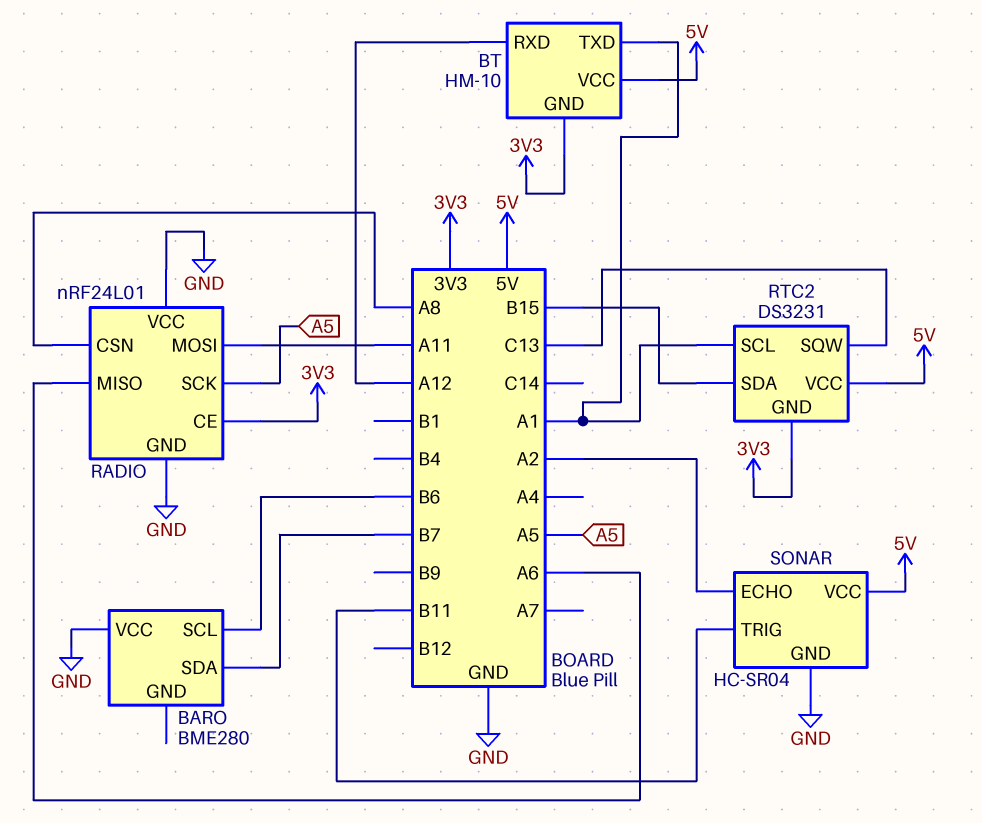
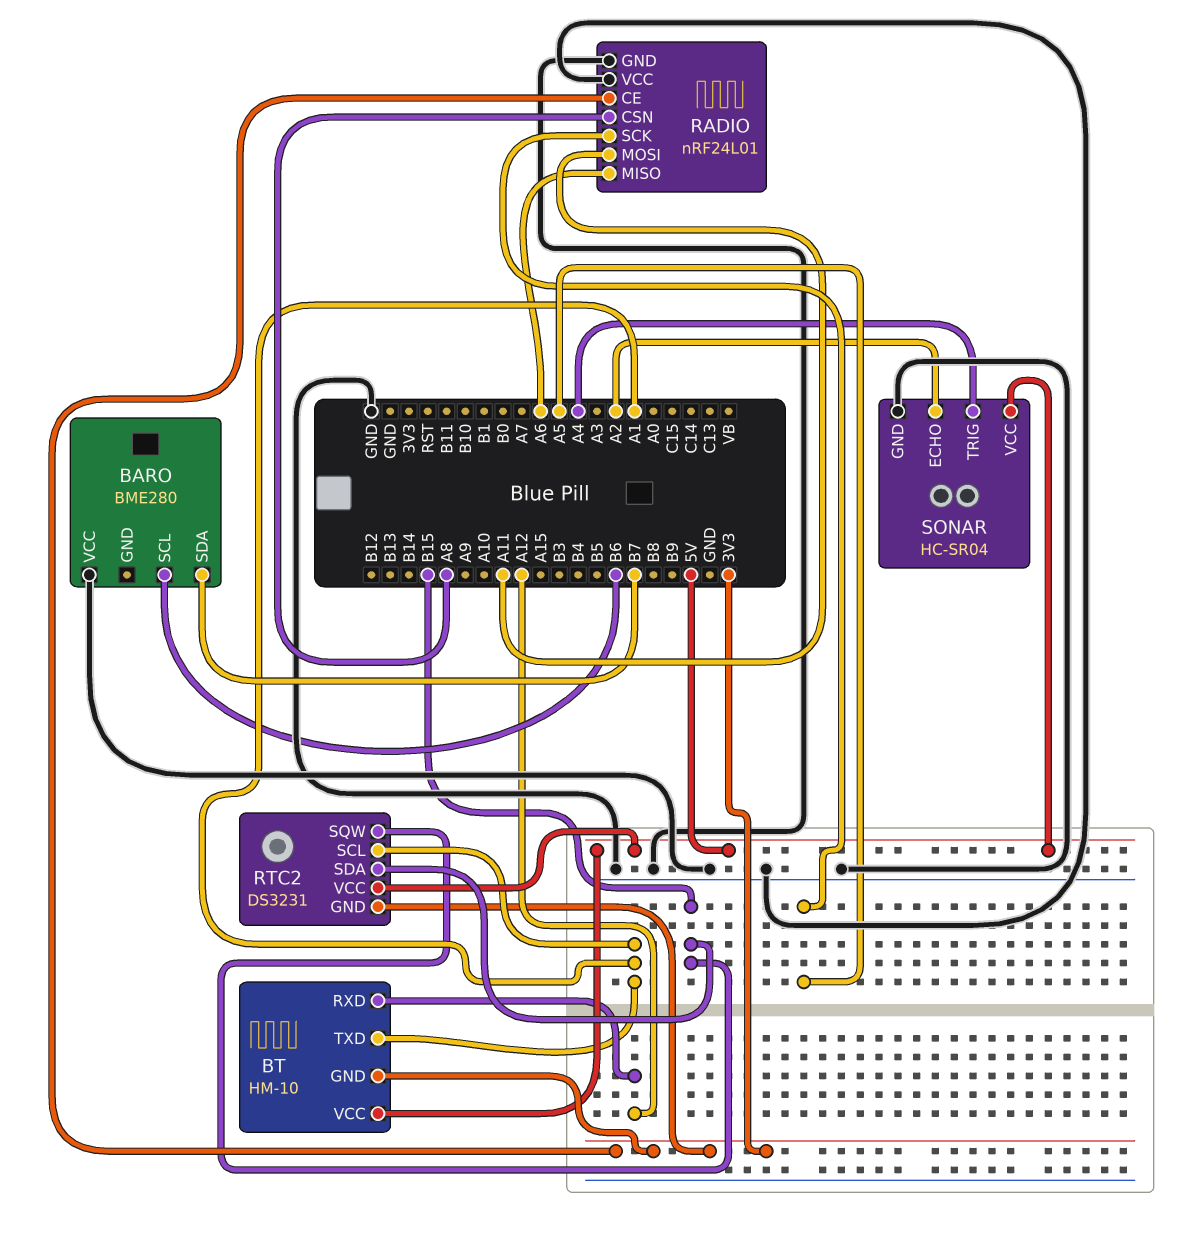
RTC2 pin SQW: C13 -> B15
SONAR pin TRIG: B11 -> A4

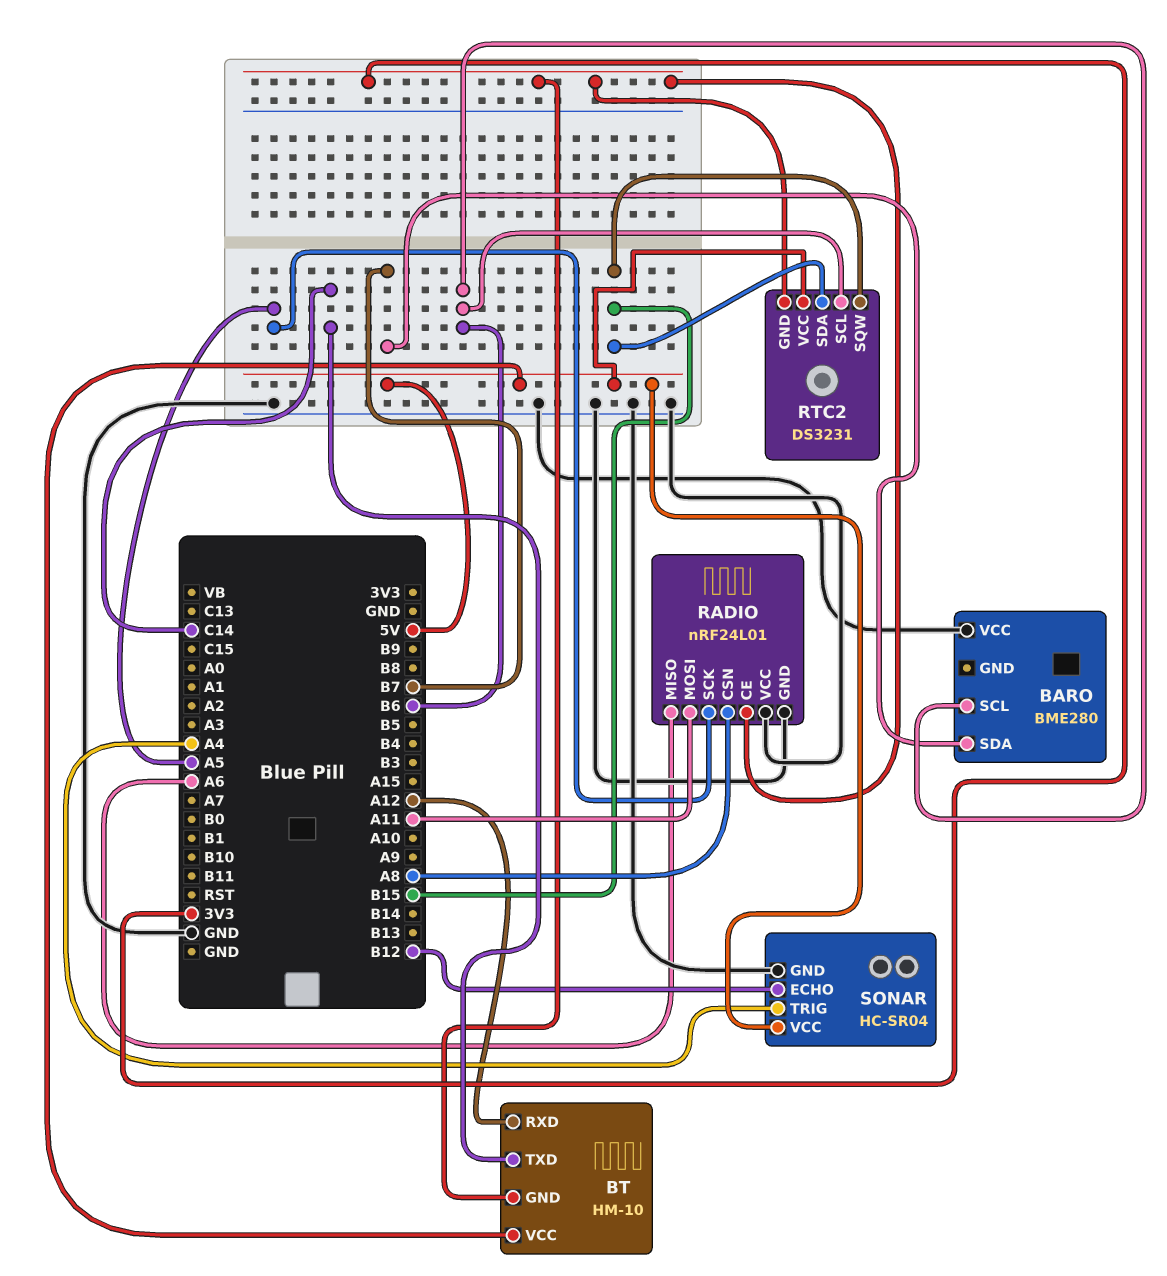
BT pin TXD: A1 -> C14
RTC2 pin SCL: A1 -> B6
SONAR pin ECHO: A2 -> B12

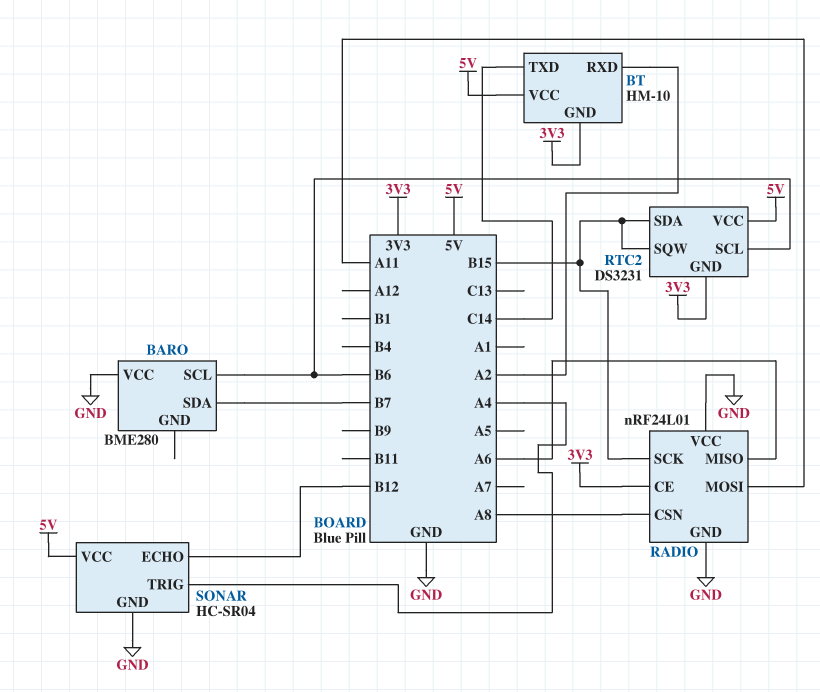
BT pin RXD: A12 -> A2
RADIO pin SCK: A5 -> B15

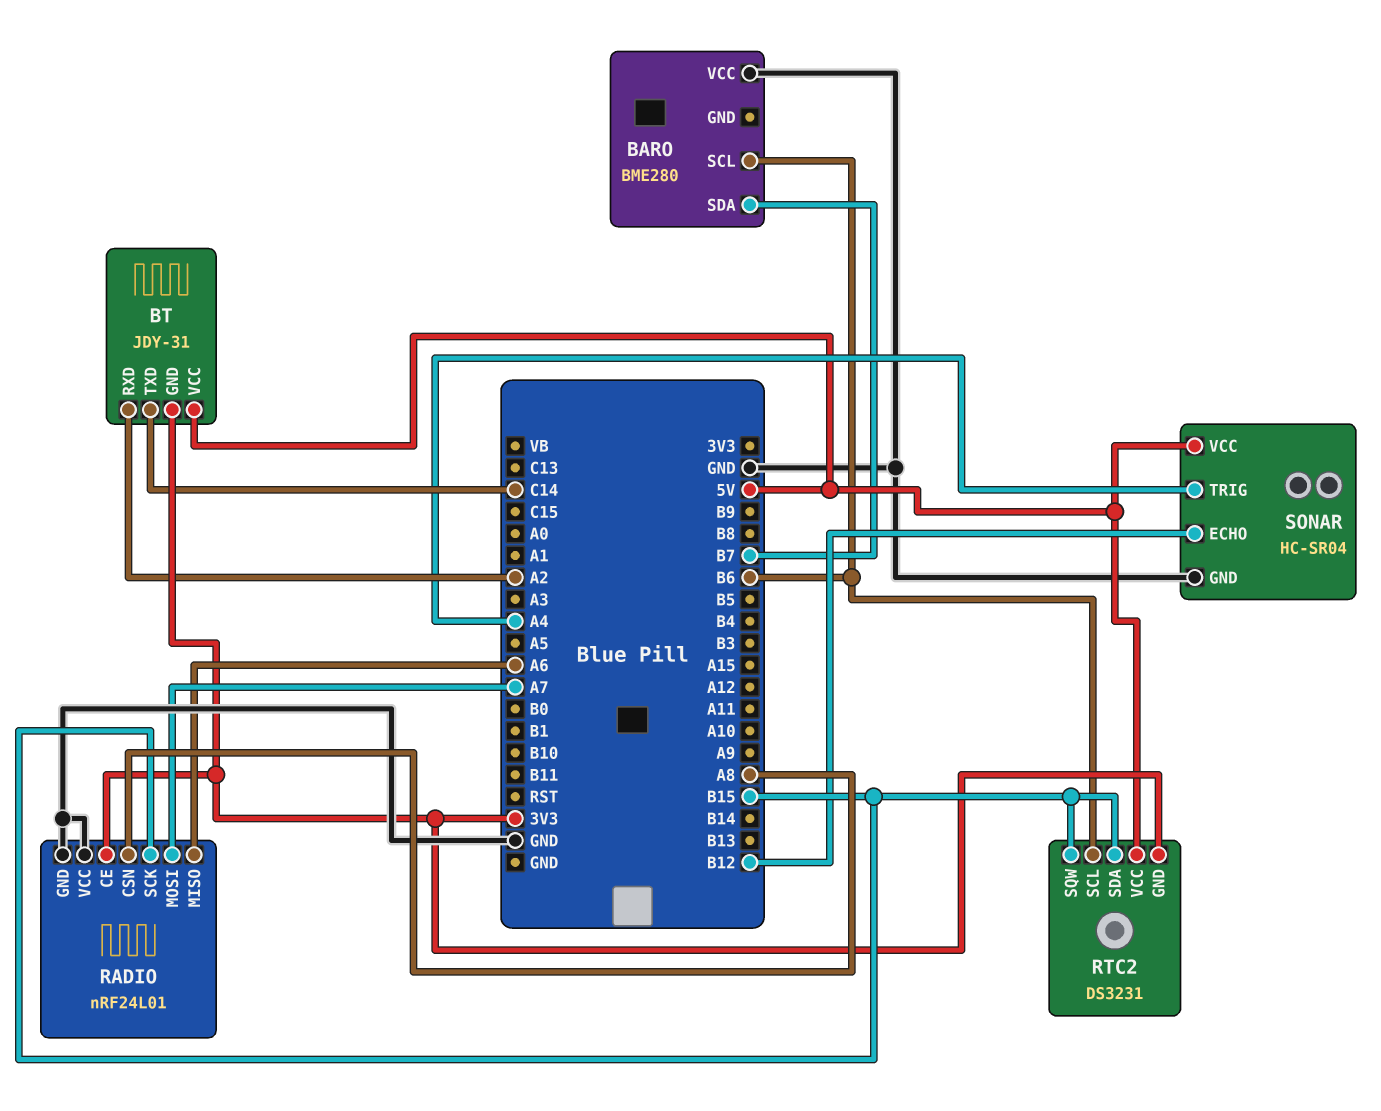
BT: HM-10 -> JDY-31
RADIO pin MOSI: A11 -> A7

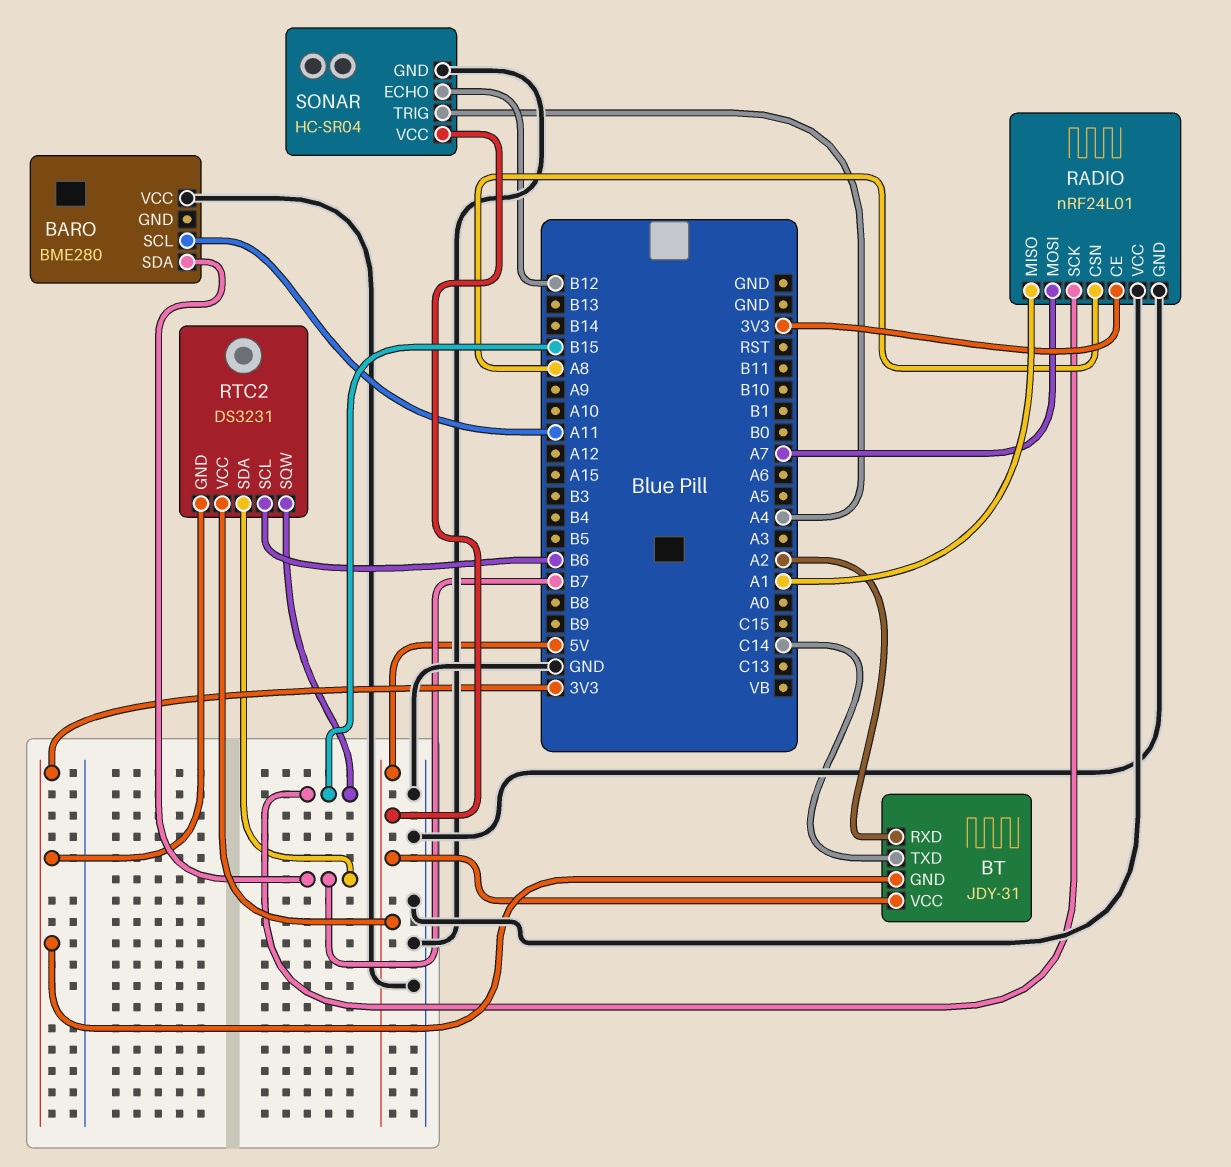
BARO pin SCL: B6 -> A11
RADIO pin MISO: A6 -> A1
RTC2 pin SDA: B15 -> B7

